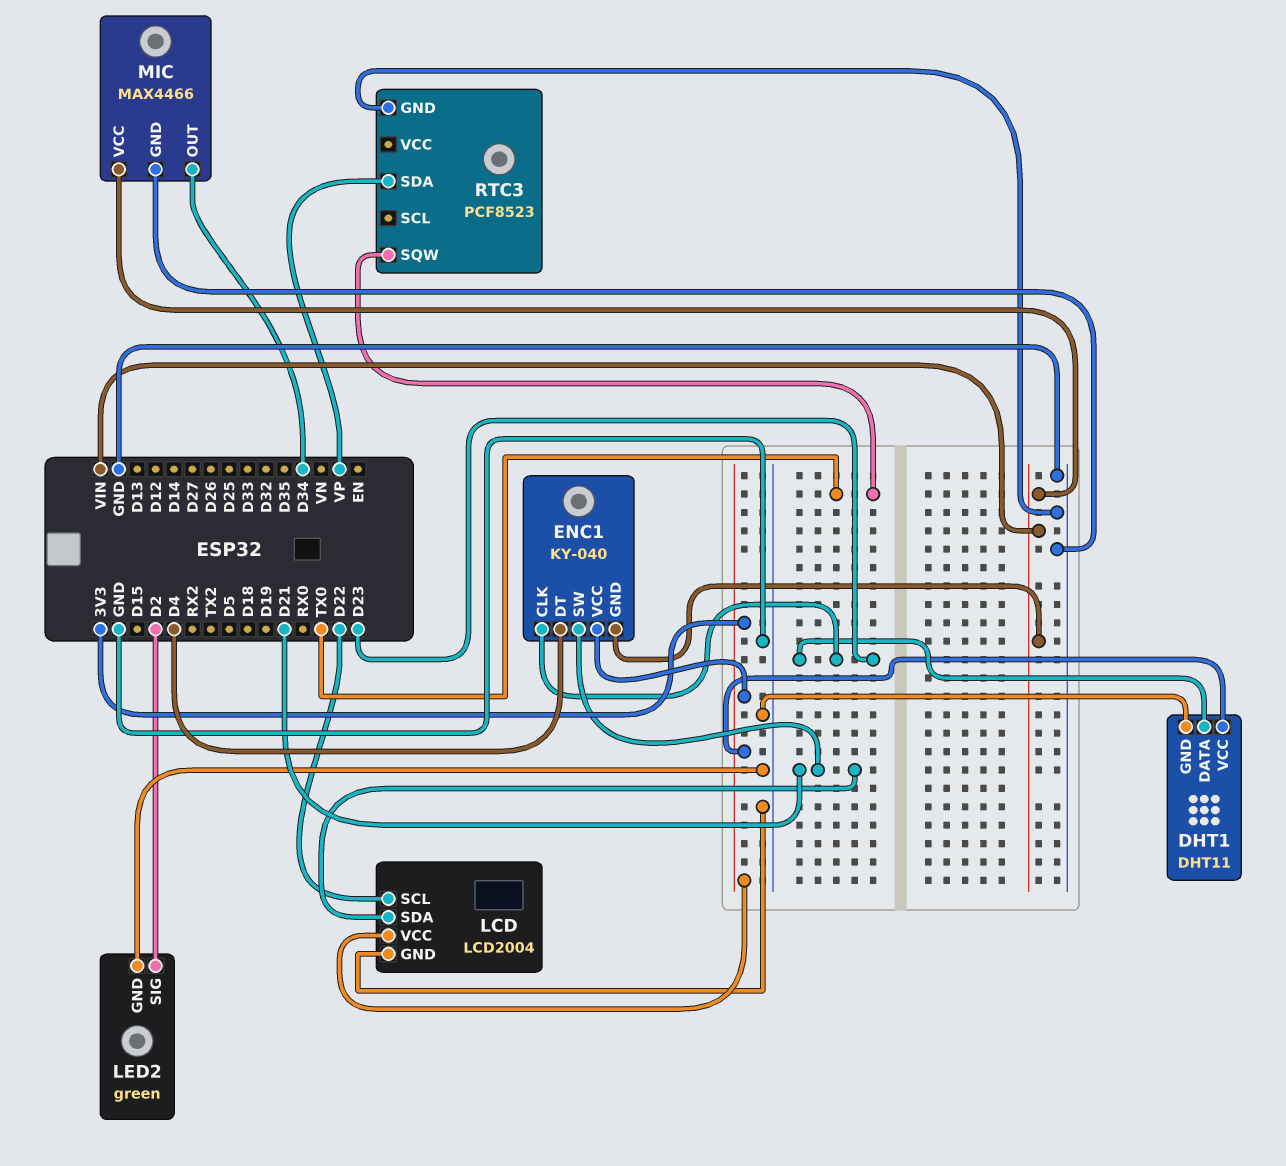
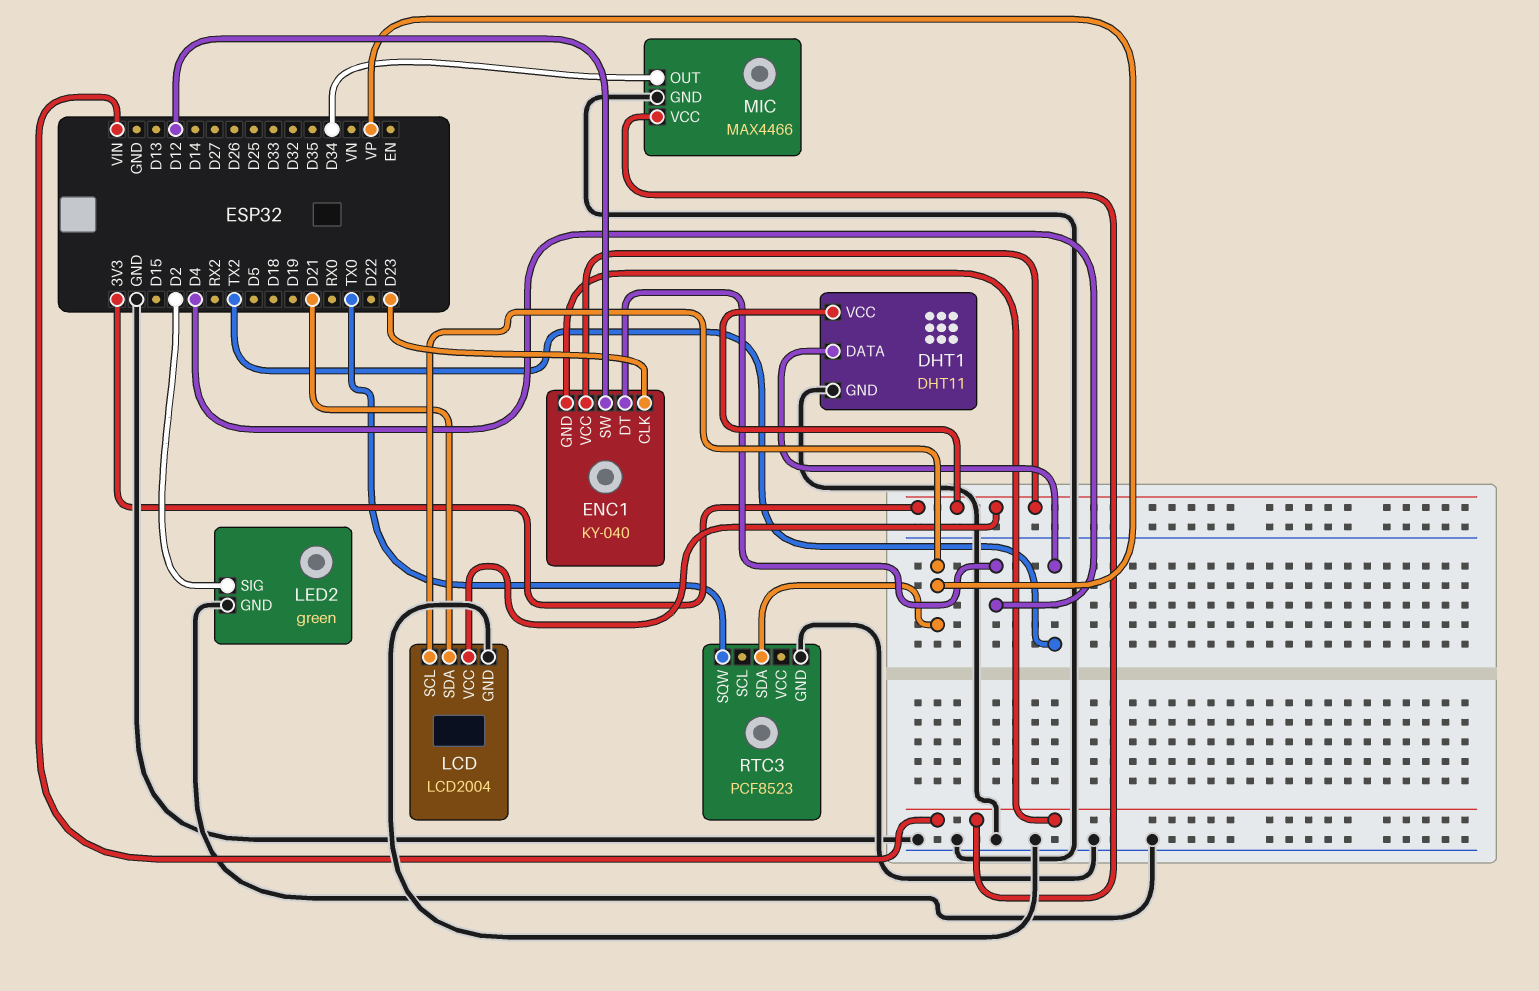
DHT1 pin DATA: D23 -> TX2
ENC1 pin SW: D21 -> D12
LCD pin SCL: D22 -> VP

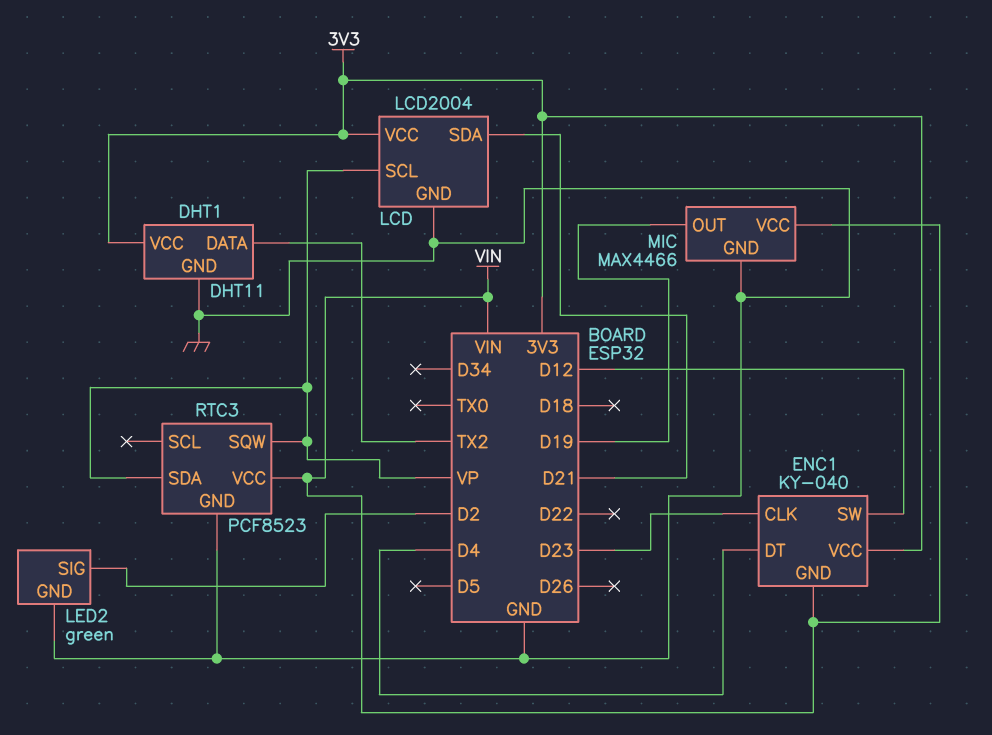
MIC pin OUT: D34 -> D19
RTC3 pin SQW: TX0 -> VP
RTC3 pin VCC: none -> VIN

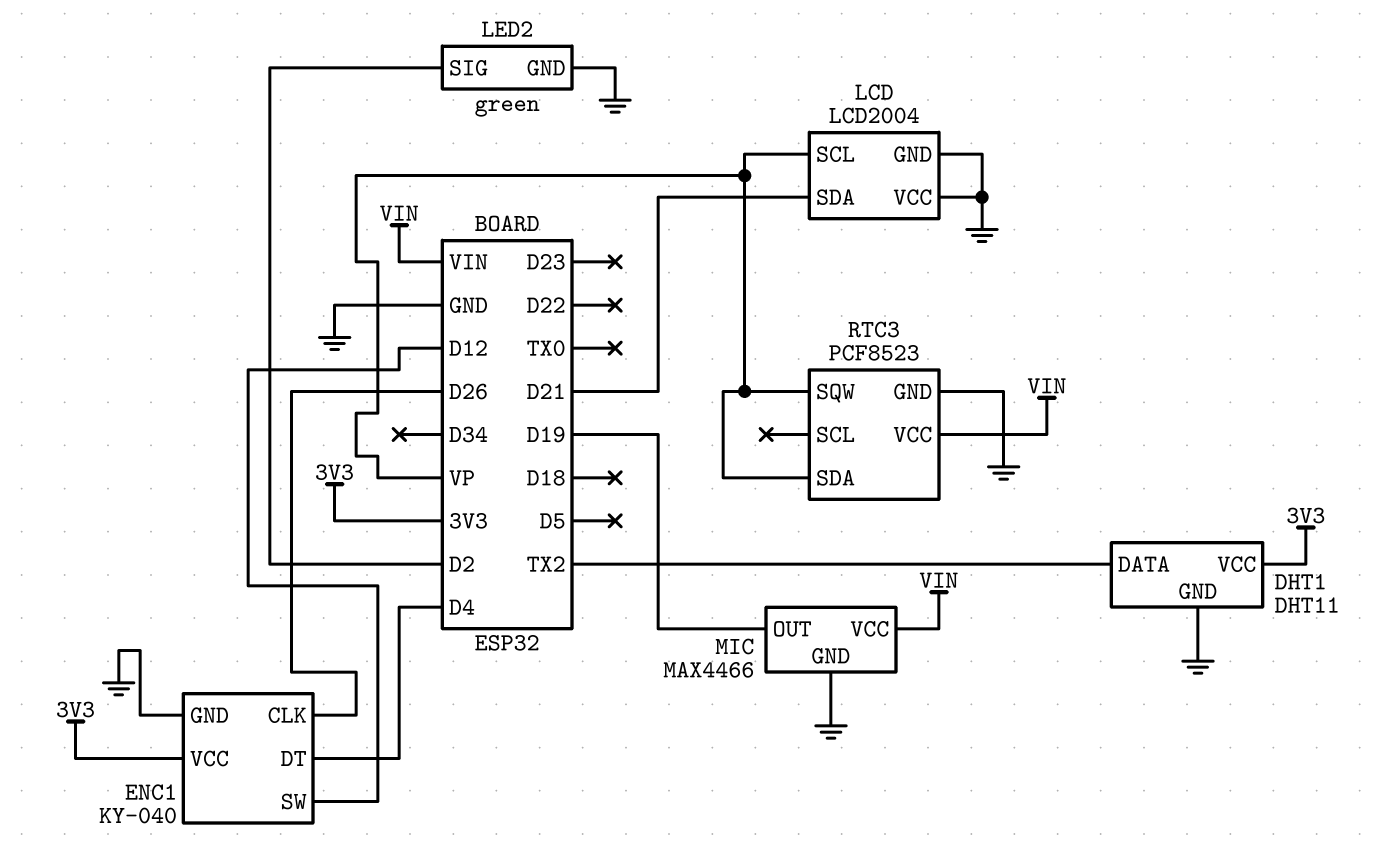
ENC1 pin CLK: D23 -> D26
ENC1 pin GND: VIN -> GND
LCD pin VCC: 3V3 -> GND

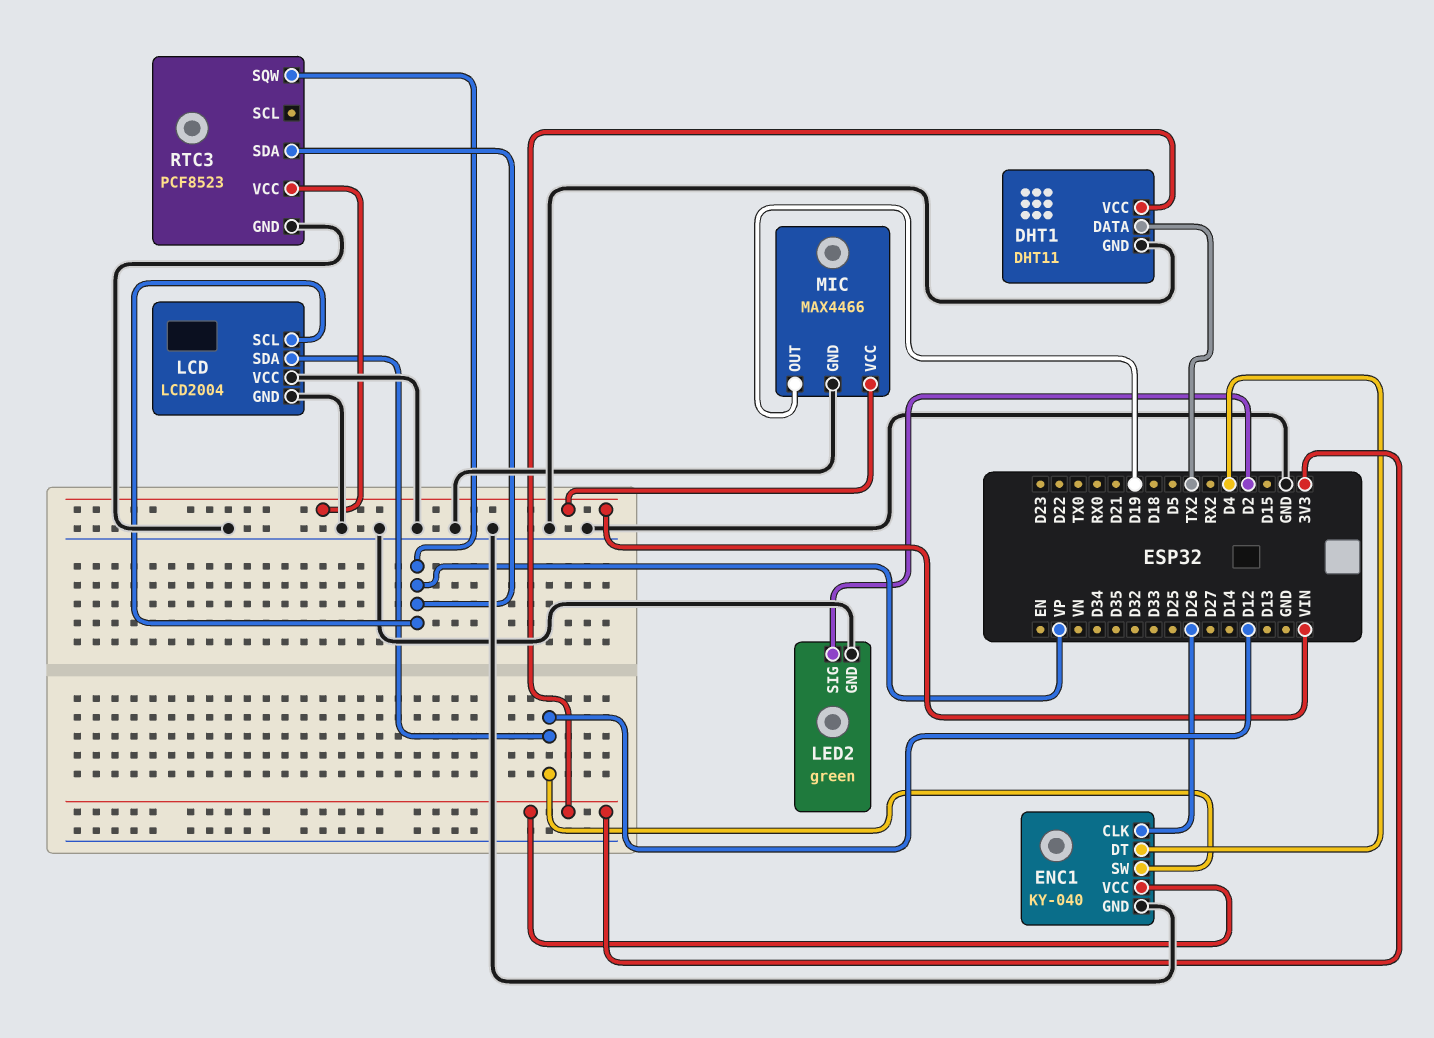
LCD pin SDA: D21 -> D12

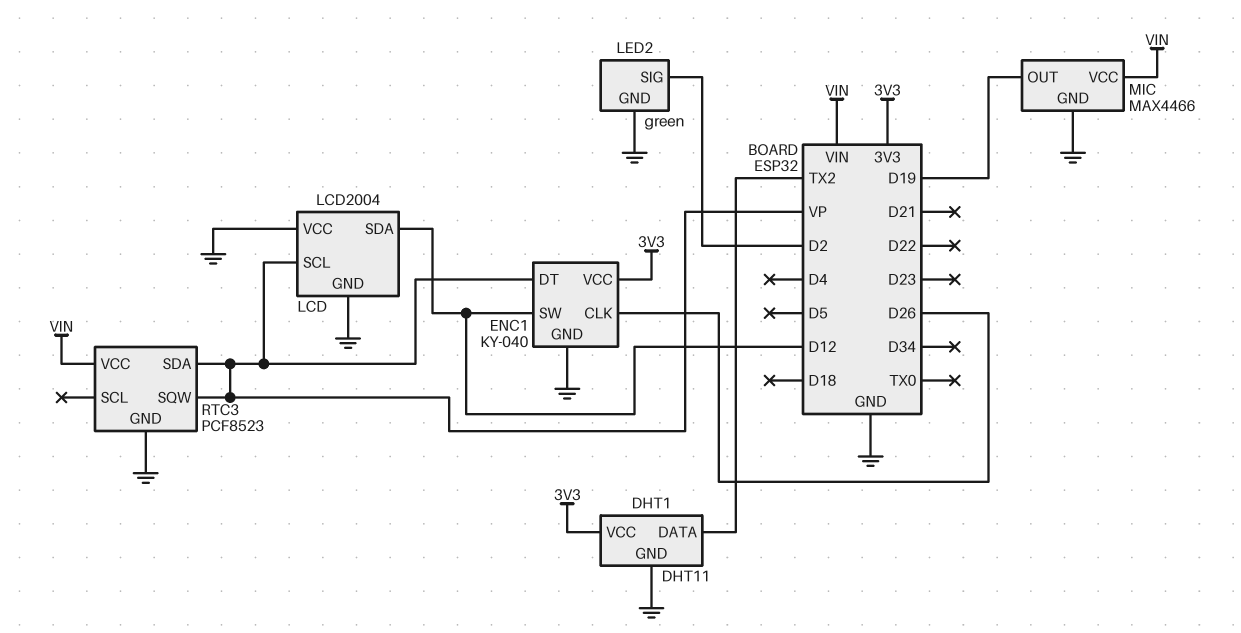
ENC1 pin DT: D4 -> VP

